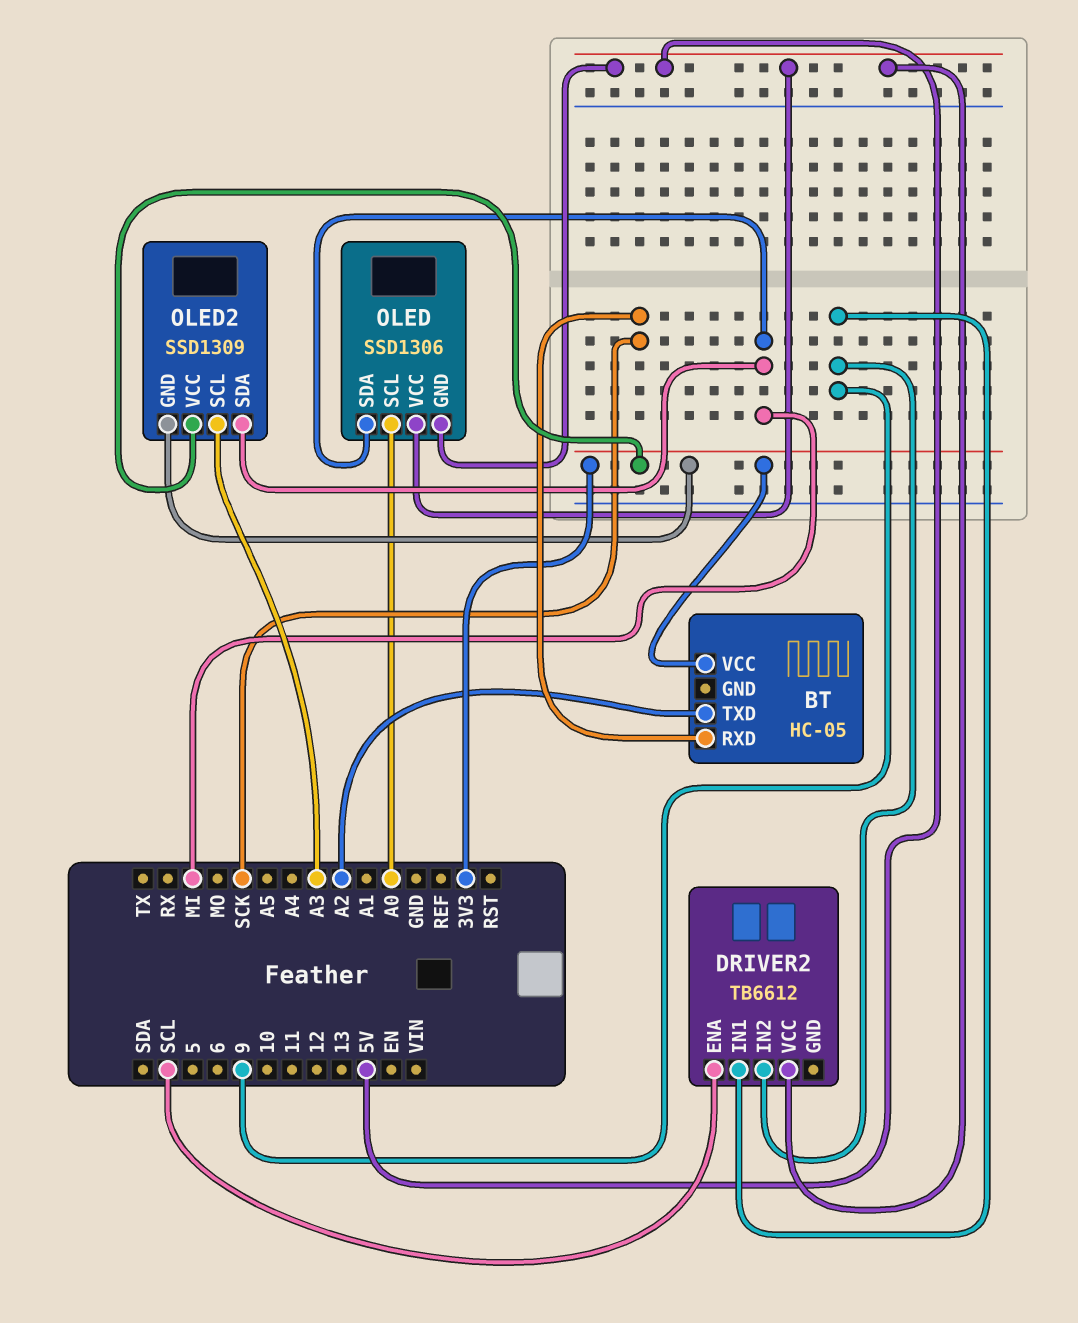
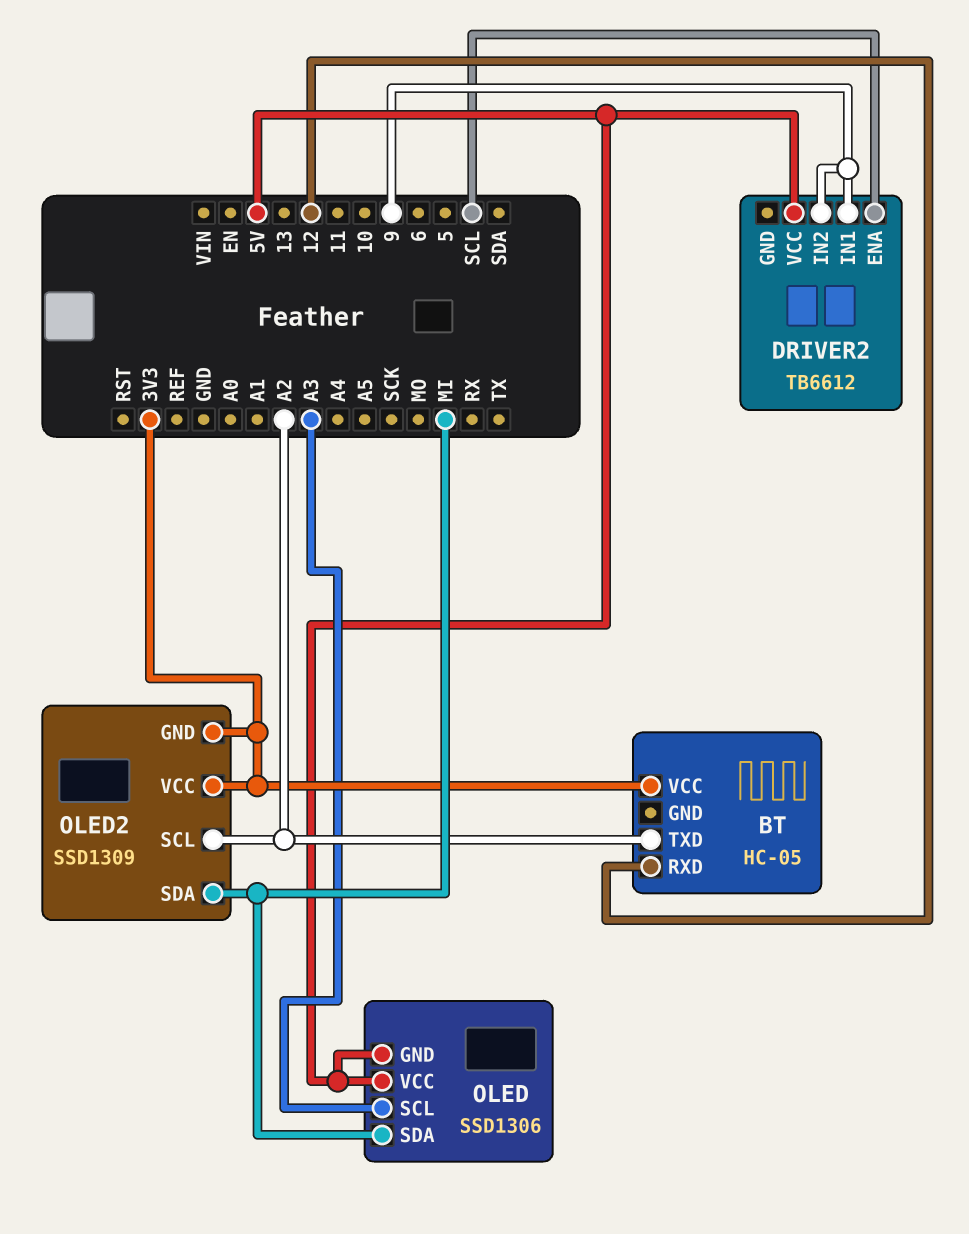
BT pin RXD: SCK -> 12
OLED pin SCL: A0 -> A3
OLED2 pin SCL: A3 -> A2

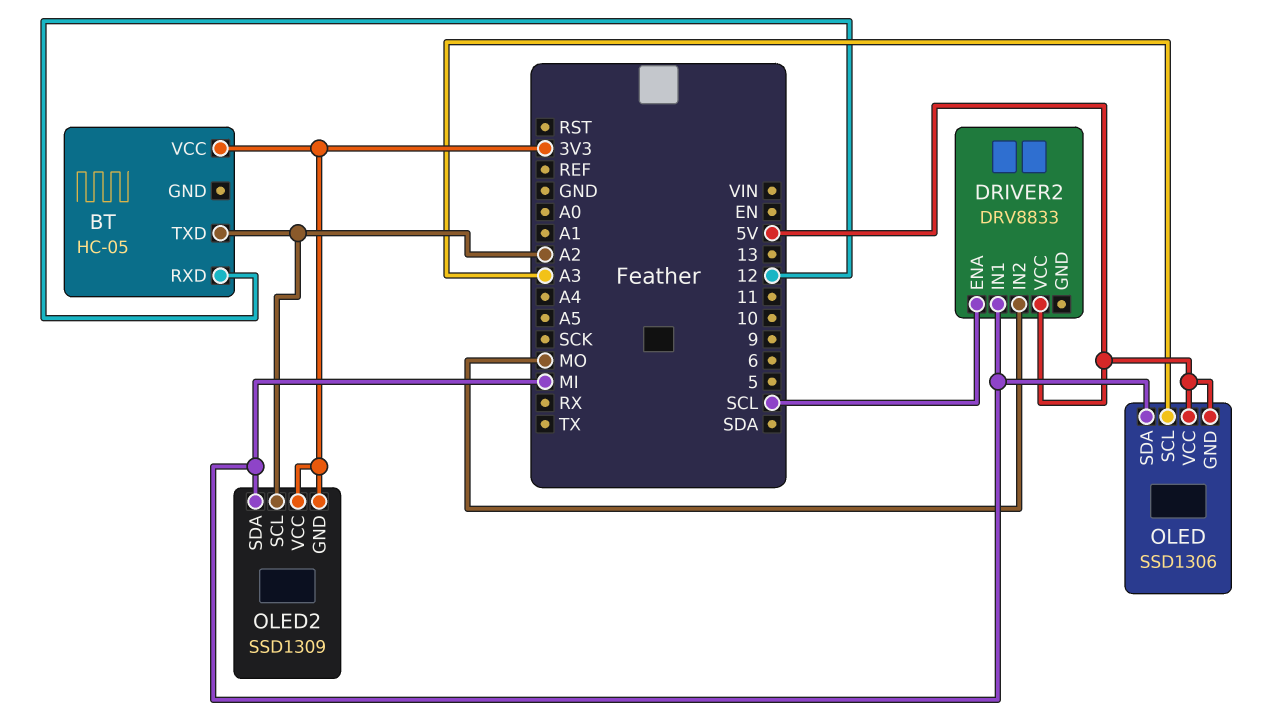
DRIVER2: TB6612 -> DRV8833
DRIVER2 pin IN1: 9 -> MI
DRIVER2 pin IN2: 9 -> MO

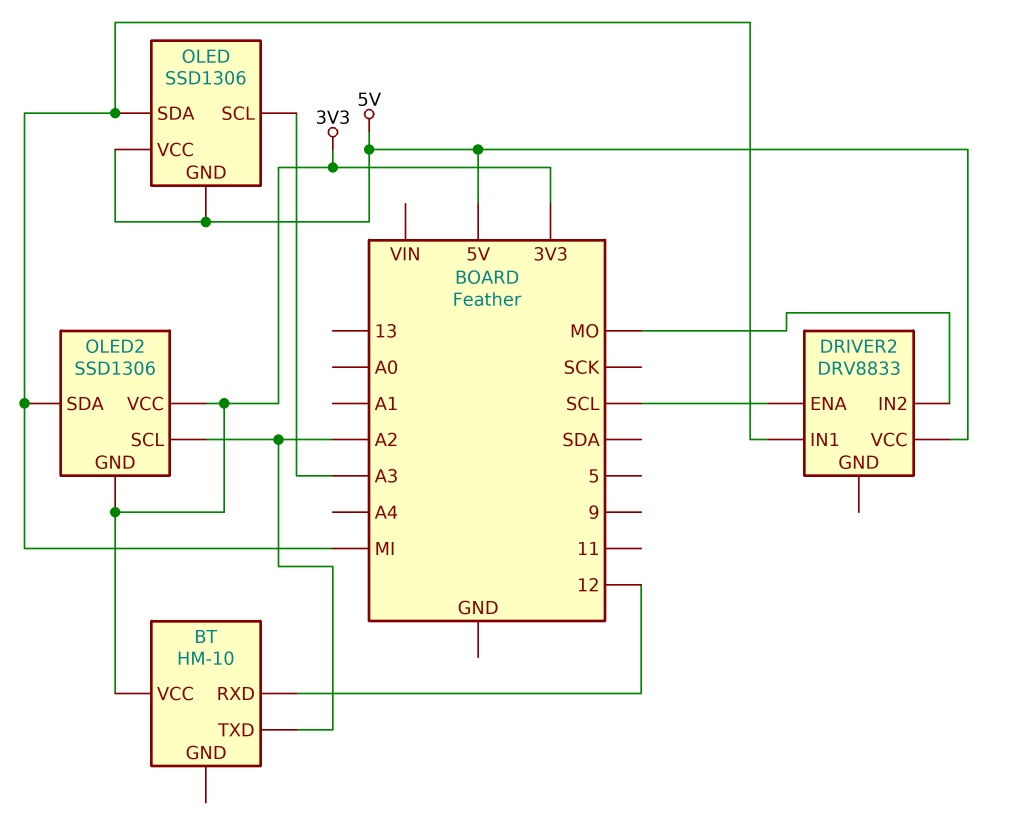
BT: HC-05 -> HM-10
OLED2: SSD1309 -> SSD1306

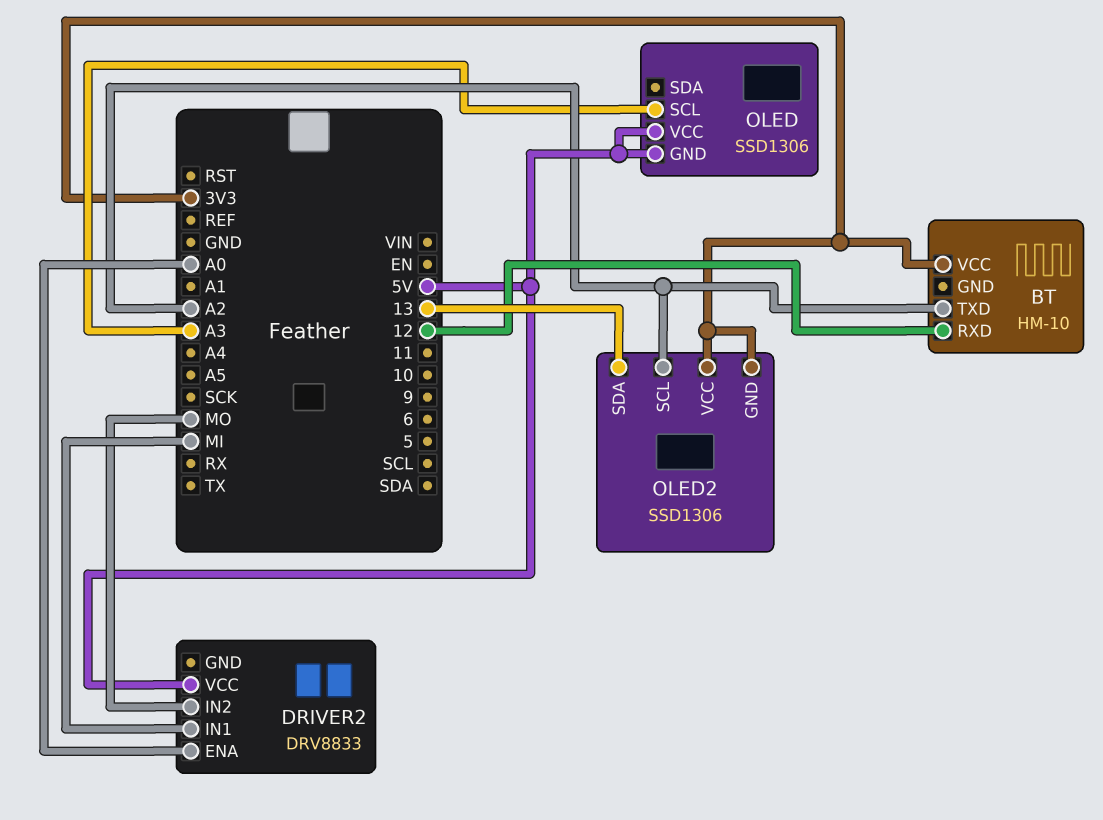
DRIVER2 pin ENA: SCL -> A0
OLED pin SDA: MI -> none
OLED2 pin SDA: MI -> 13

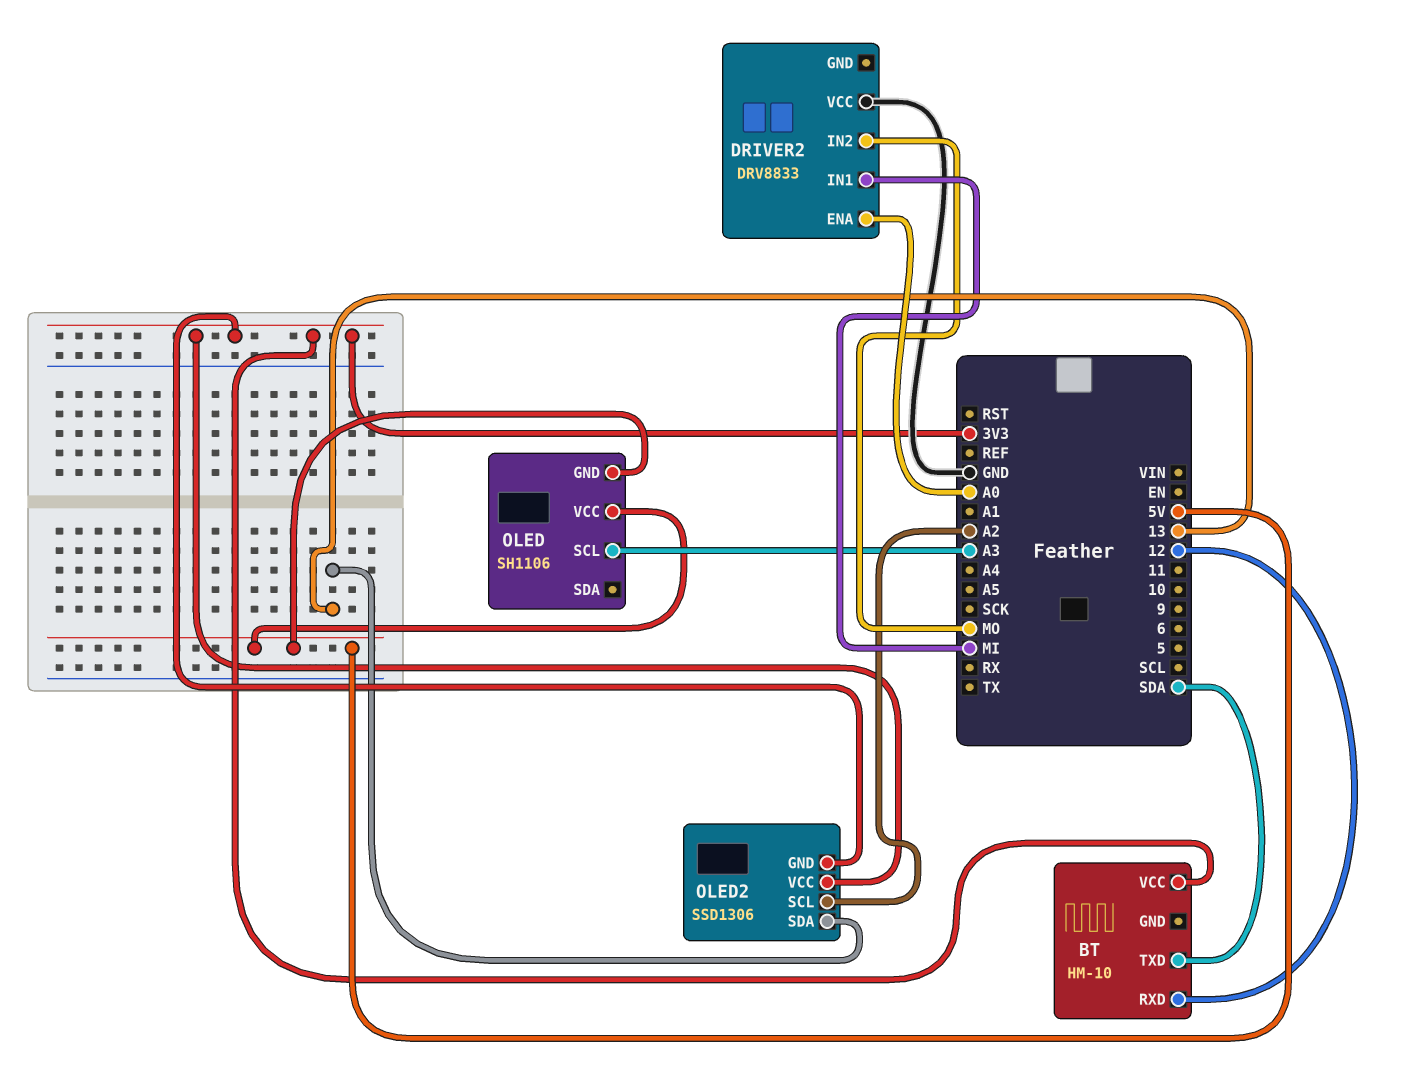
BT pin TXD: A2 -> SDA
DRIVER2 pin VCC: 5V -> GND
OLED: SSD1306 -> SH1106

